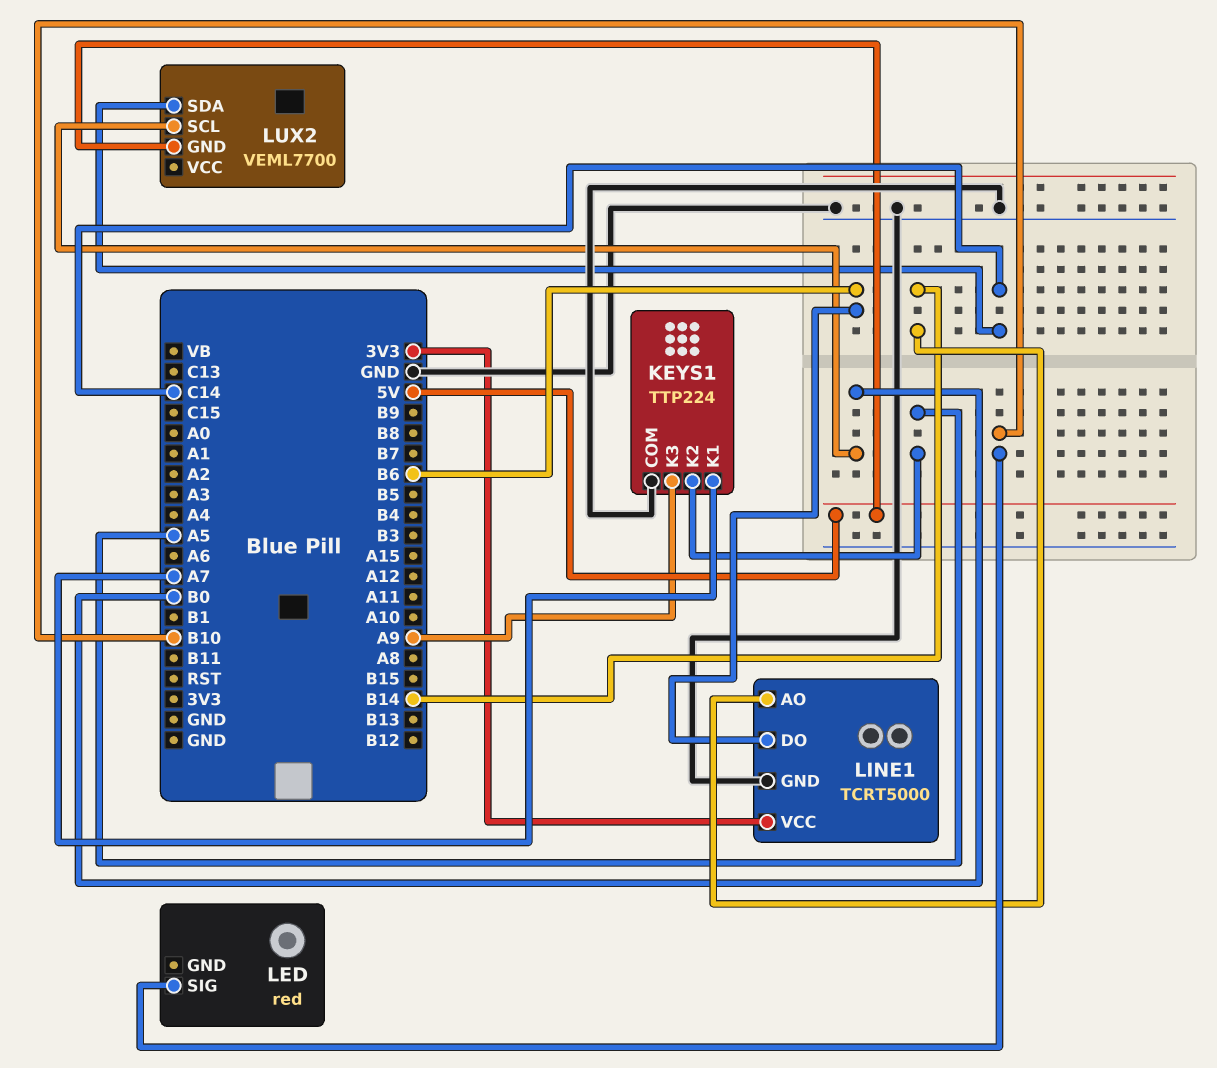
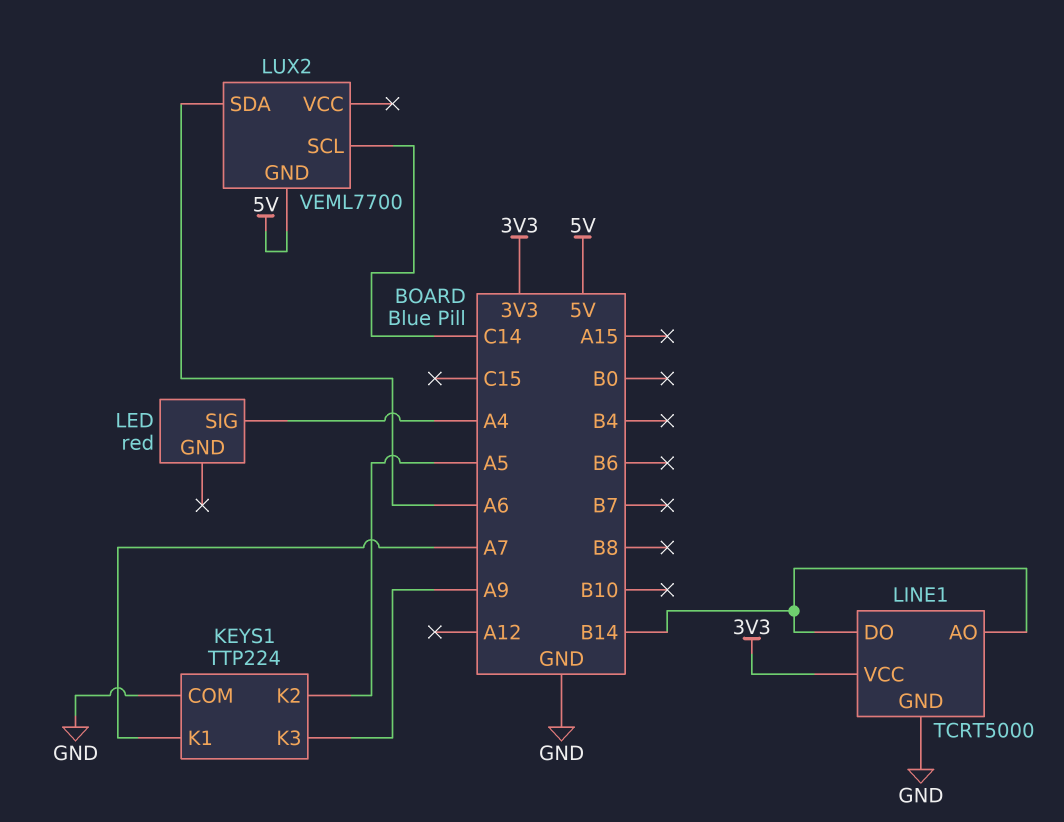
LED pin SIG: B10 -> A4
LINE1 pin DO: B6 -> B14
LUX2 pin SCL: B0 -> C14
LUX2 pin SDA: C14 -> A6

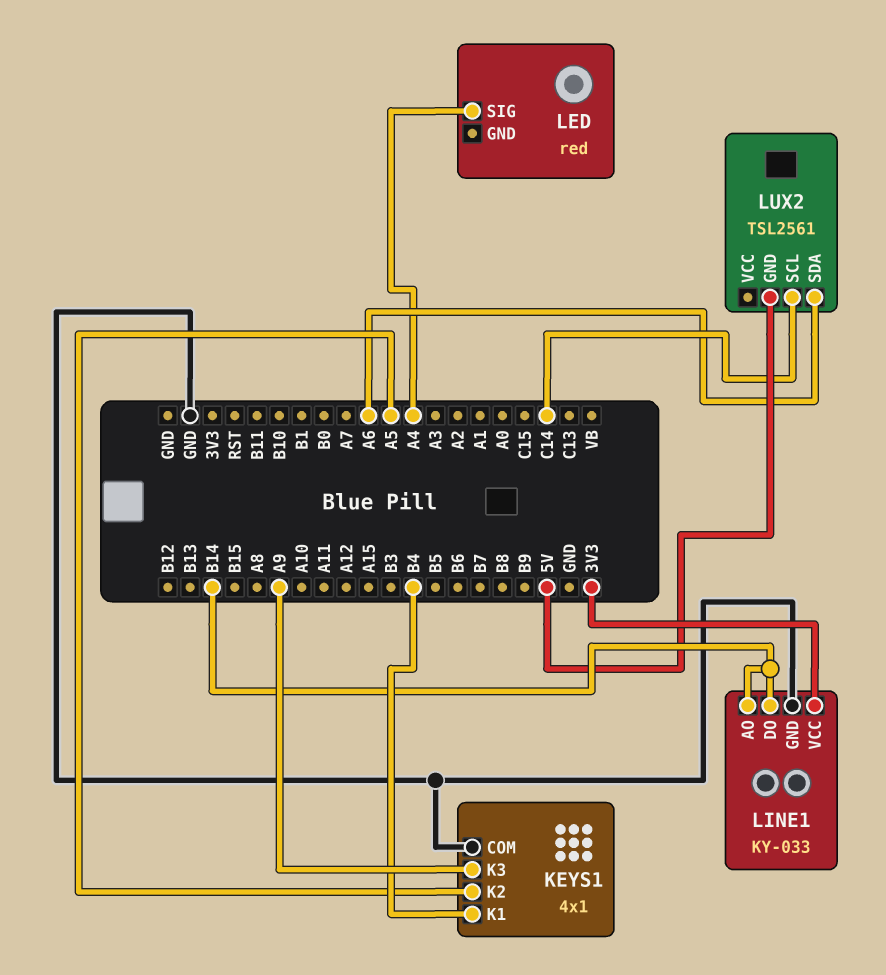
KEYS1: TTP224 -> 4x1
KEYS1 pin K1: A7 -> B4
LINE1: TCRT5000 -> KY-033
LUX2: VEML7700 -> TSL2561

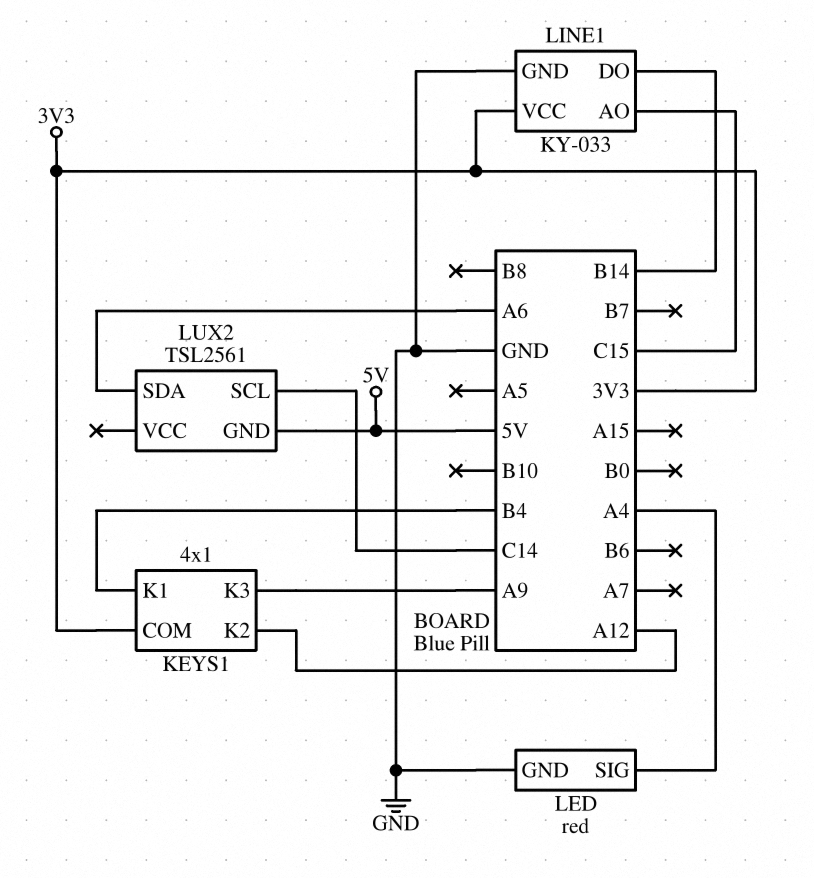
KEYS1 pin COM: GND -> 3V3
KEYS1 pin K2: A5 -> A12
LED pin GND: none -> GND
LINE1 pin AO: B14 -> C15

